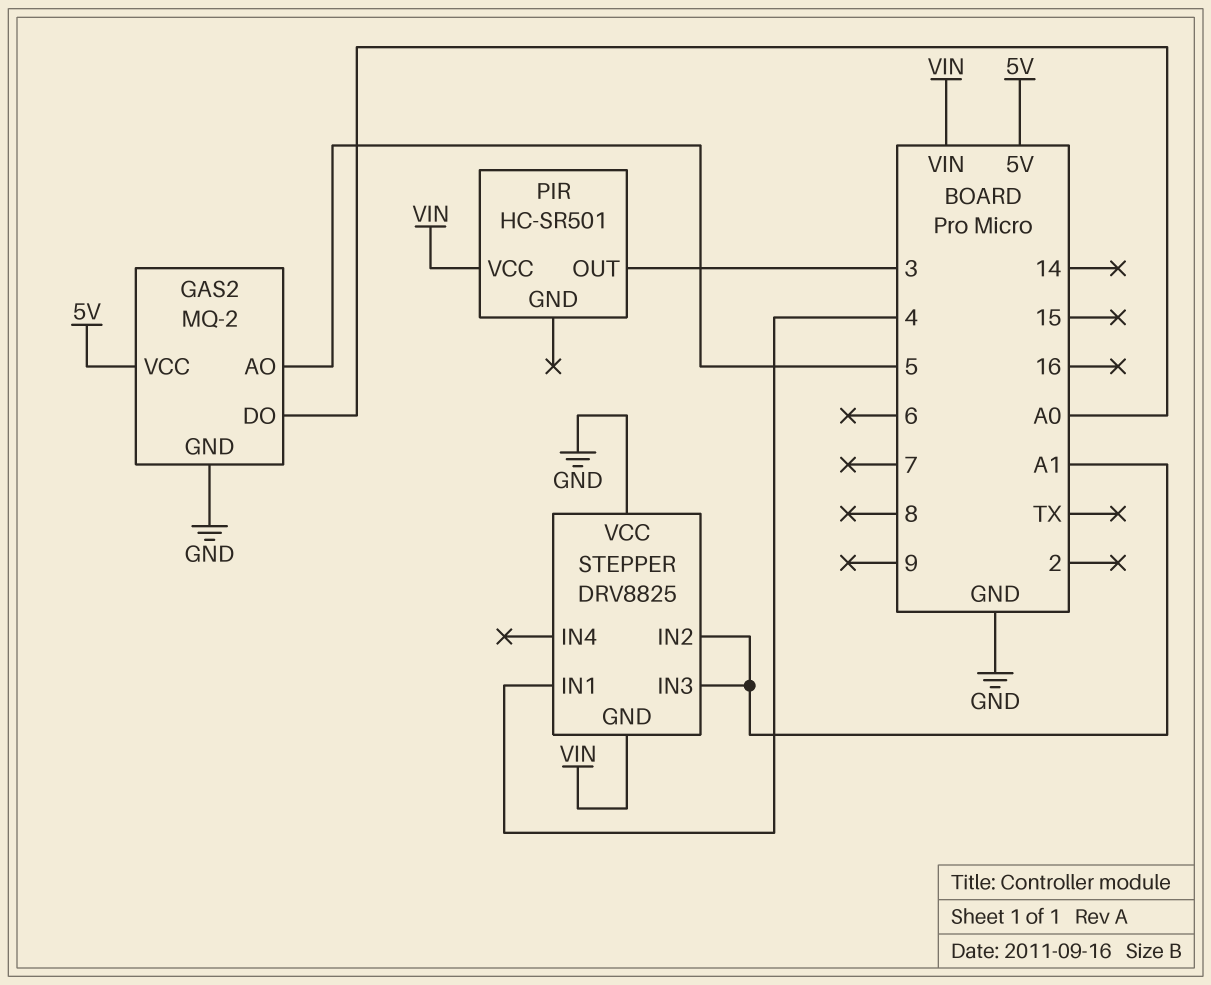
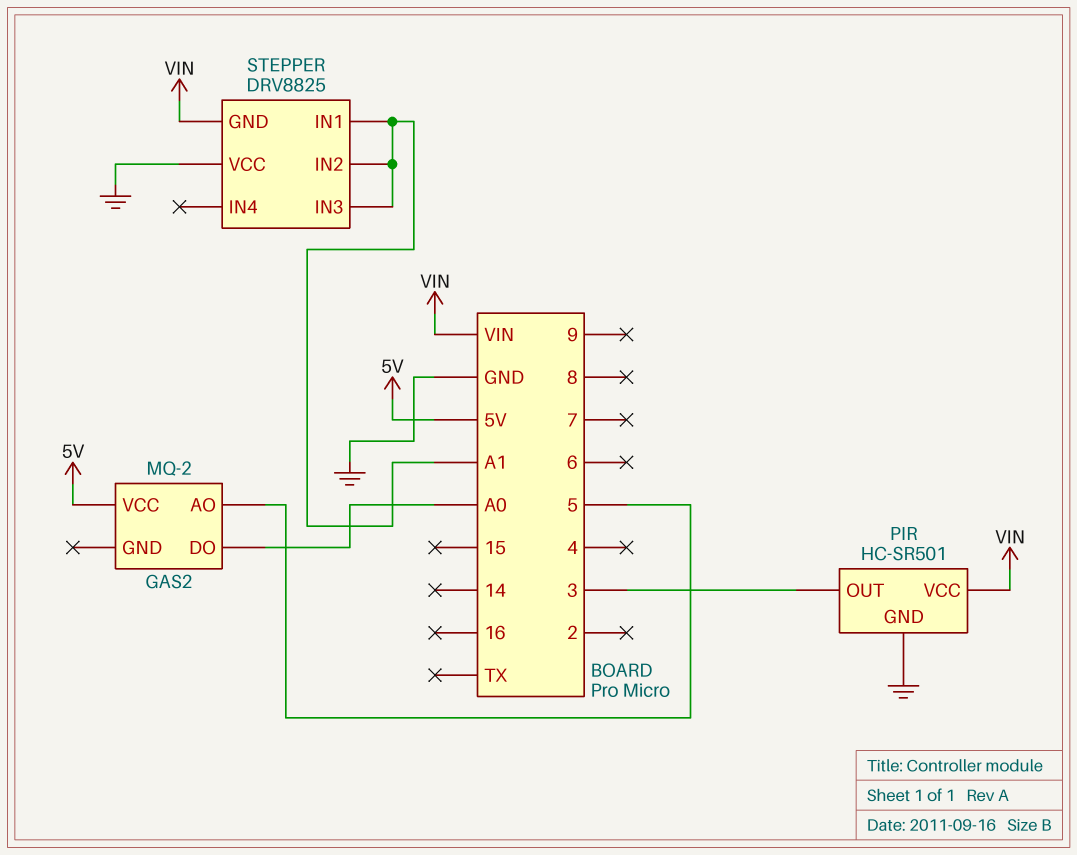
GAS2 pin GND: GND -> none
PIR pin GND: none -> GND
STEPPER pin IN1: 4 -> A1

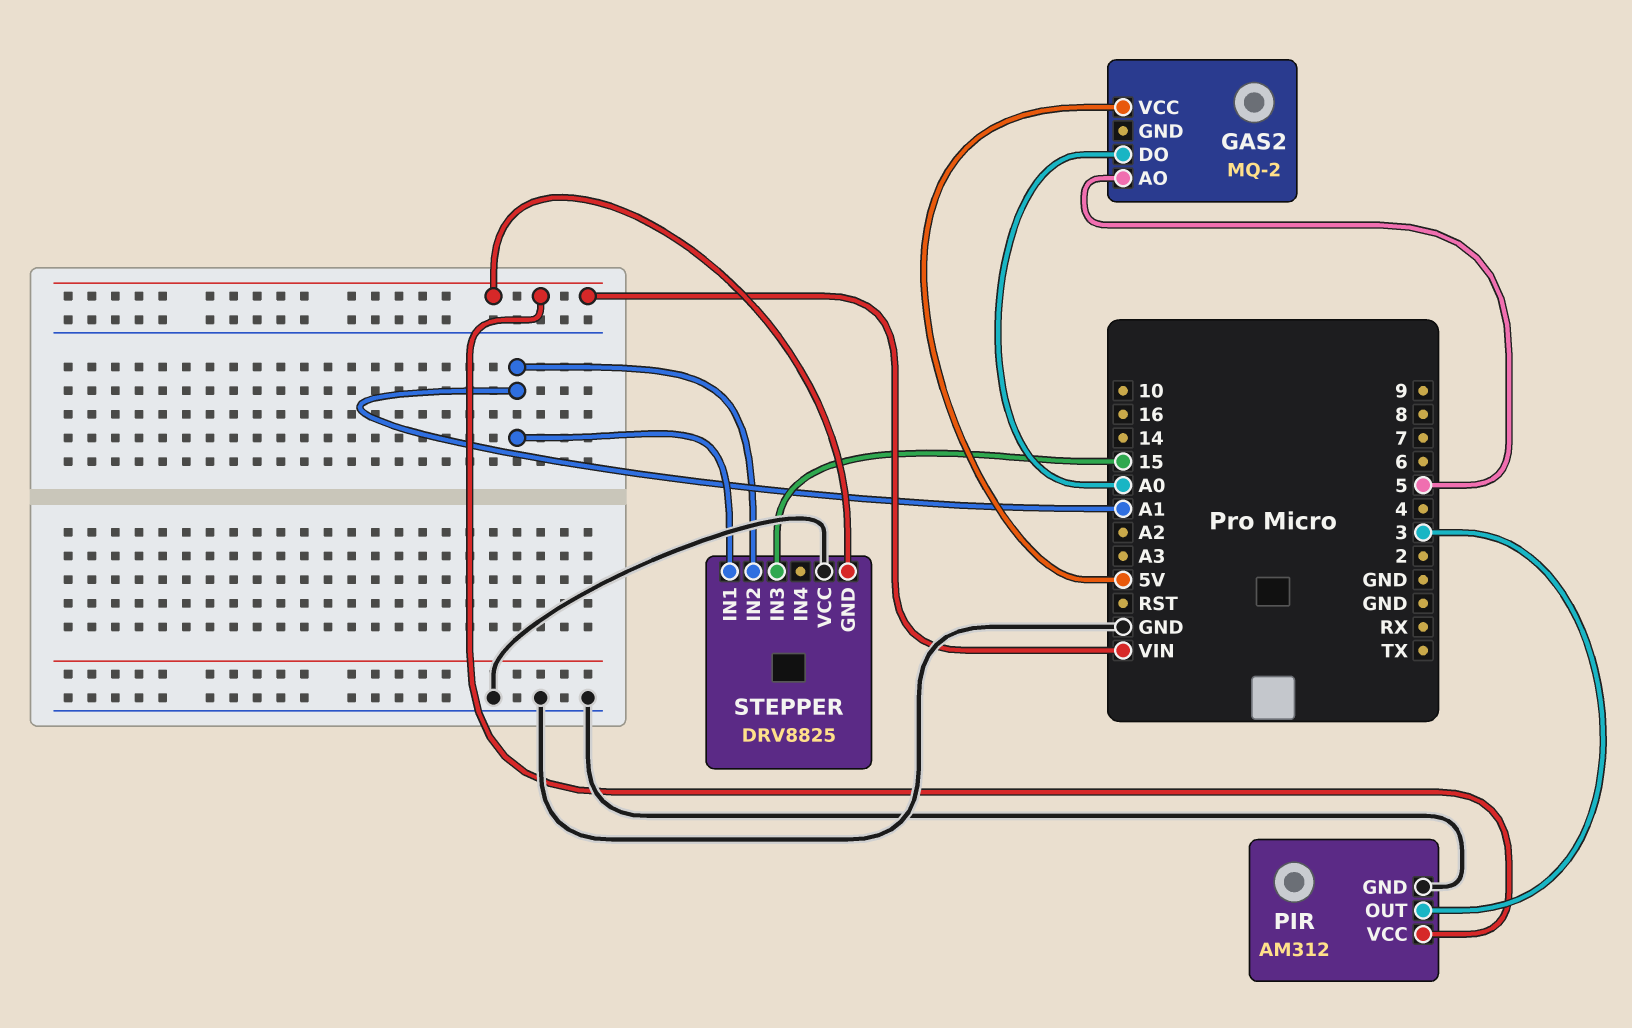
PIR: HC-SR501 -> AM312
STEPPER pin IN3: A1 -> 15

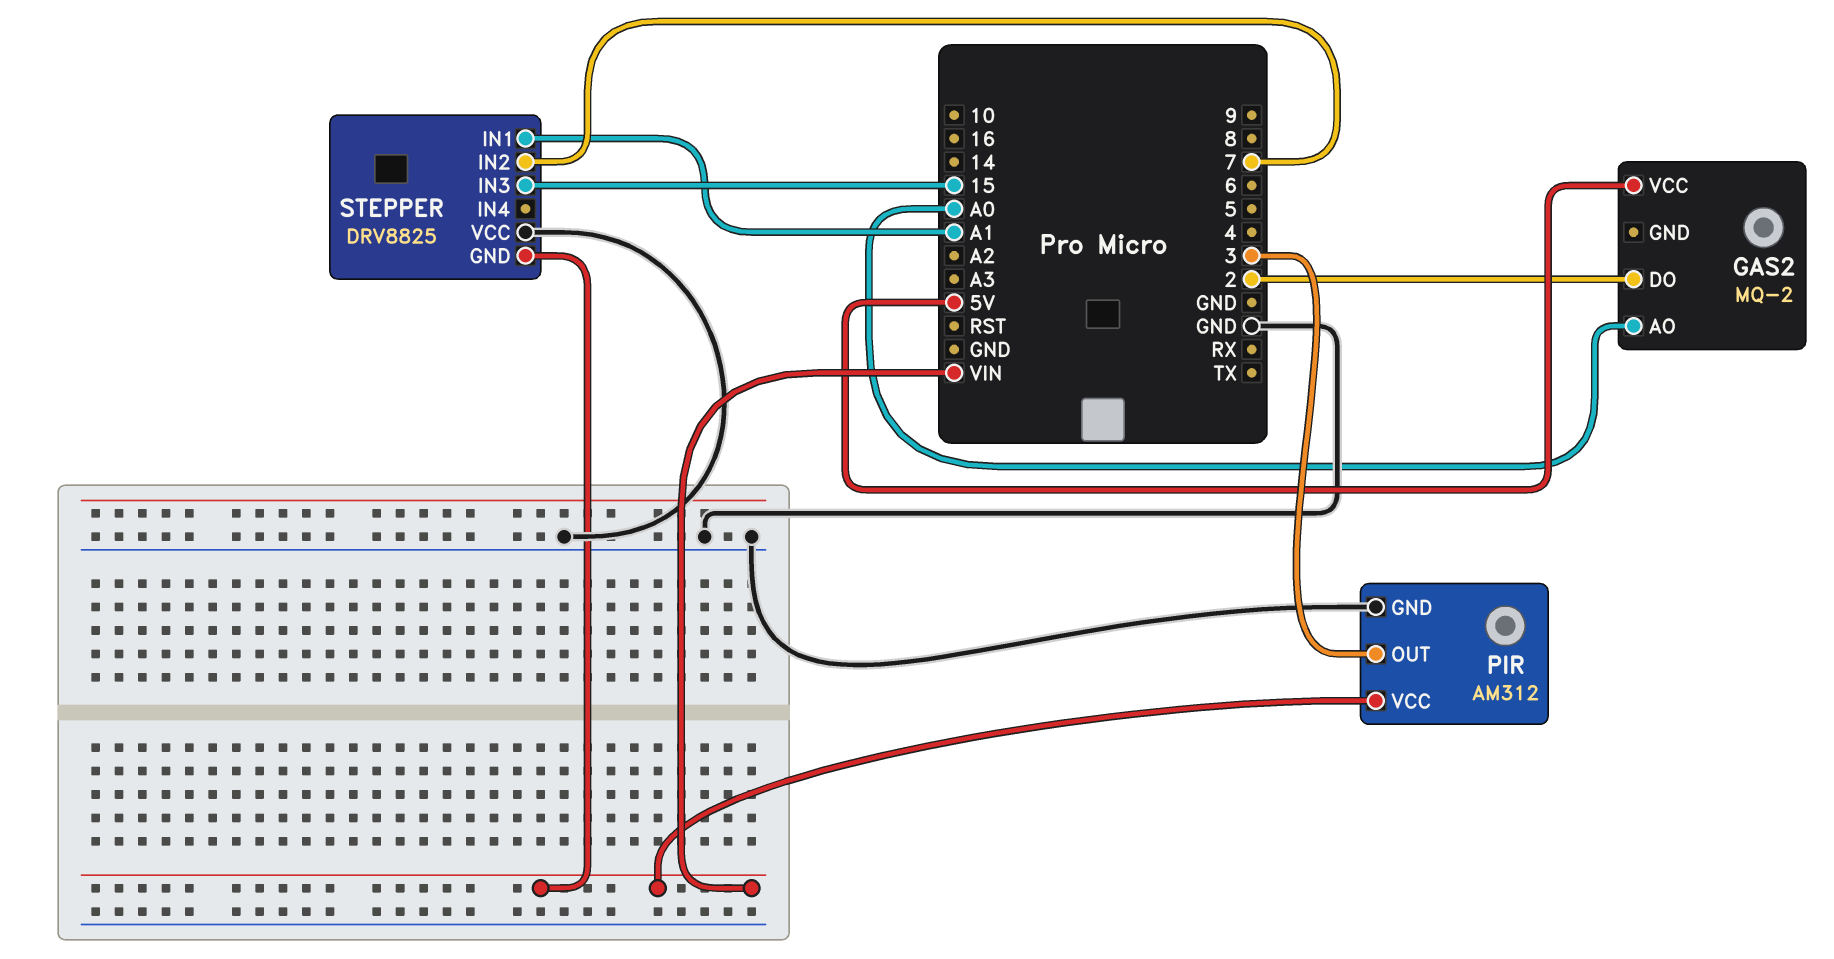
GAS2 pin AO: 5 -> A0
GAS2 pin DO: A0 -> 2
STEPPER pin IN2: A1 -> 7

